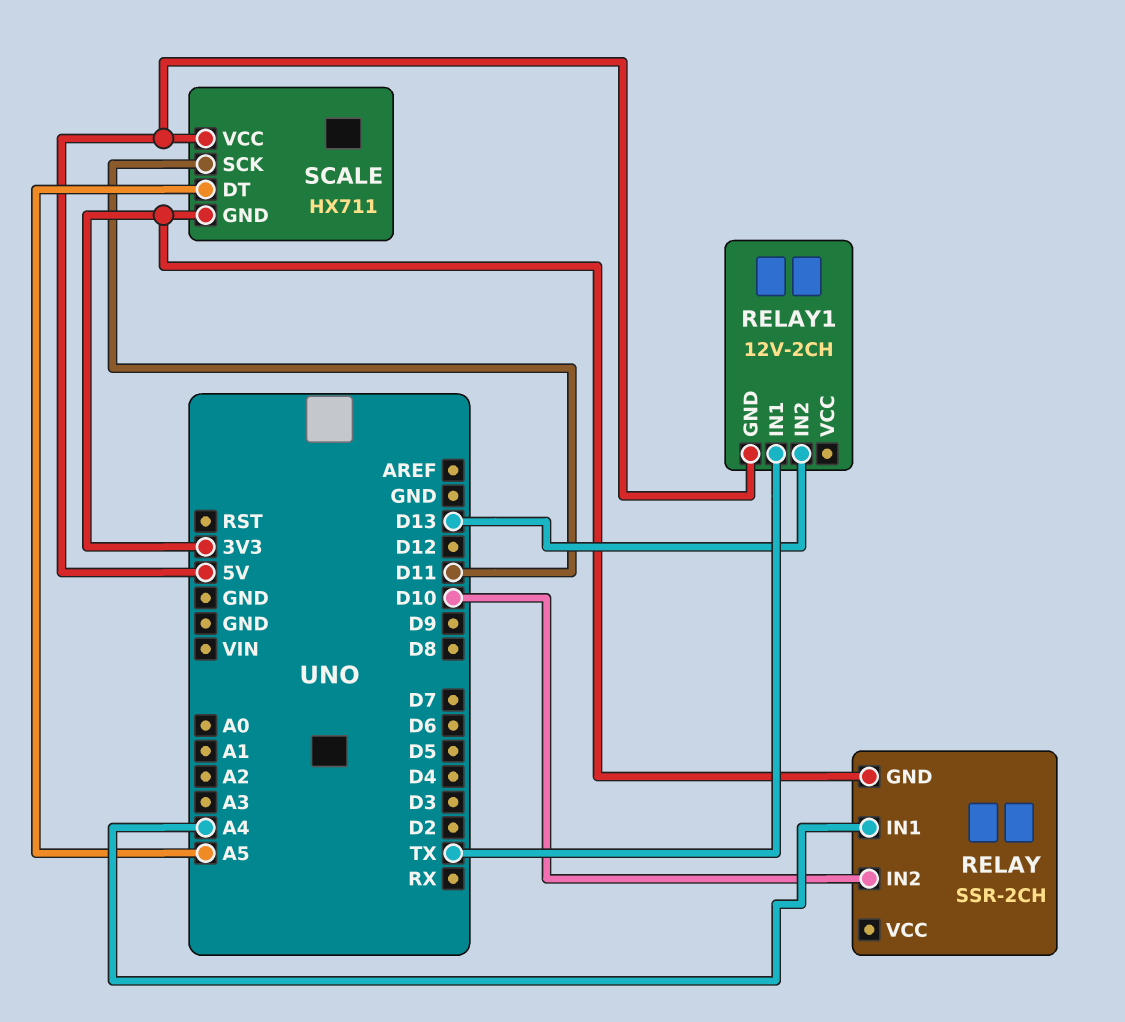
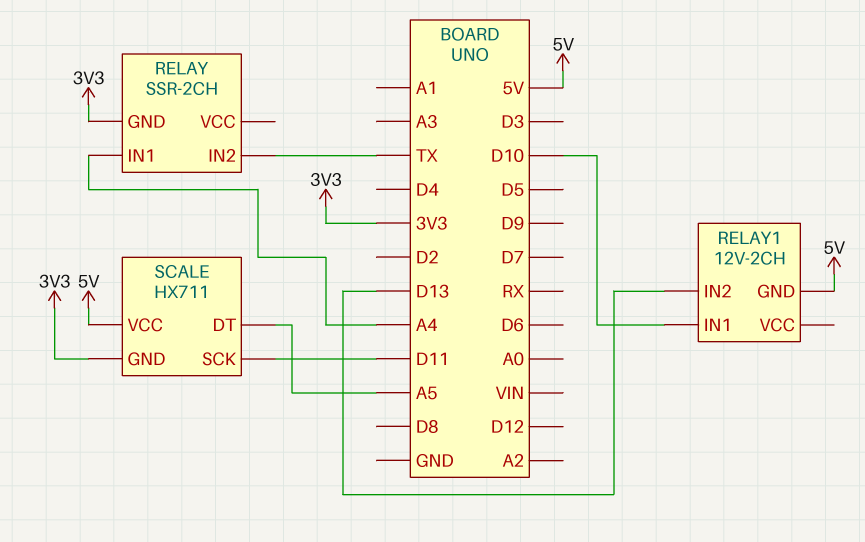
RELAY pin IN2: D10 -> TX
RELAY1 pin IN1: TX -> D10

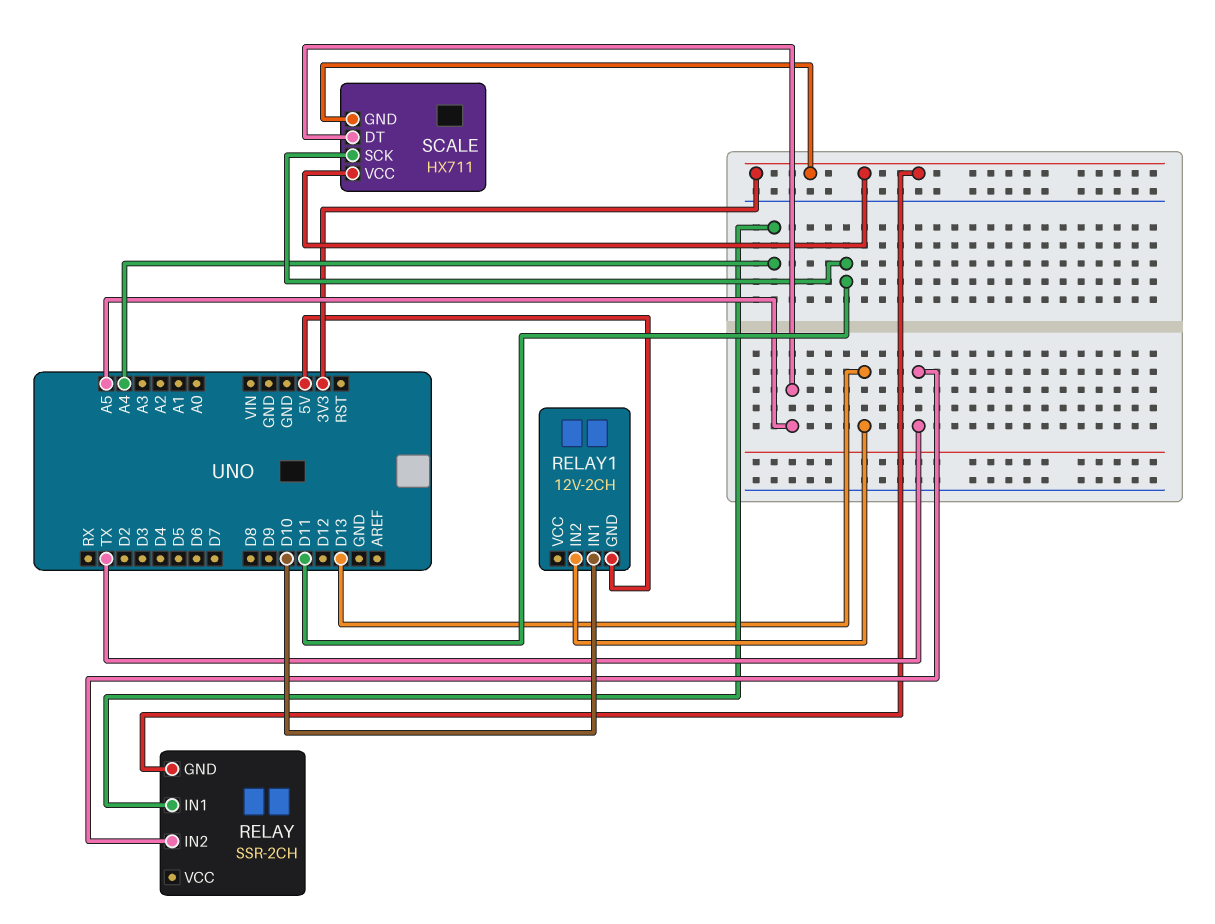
SCALE pin VCC: 5V -> 3V3

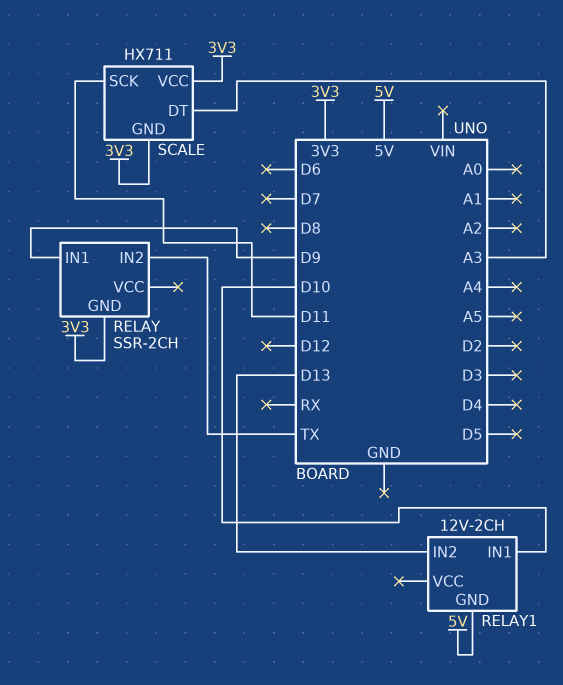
RELAY pin IN1: A4 -> D9
SCALE pin DT: A5 -> A3

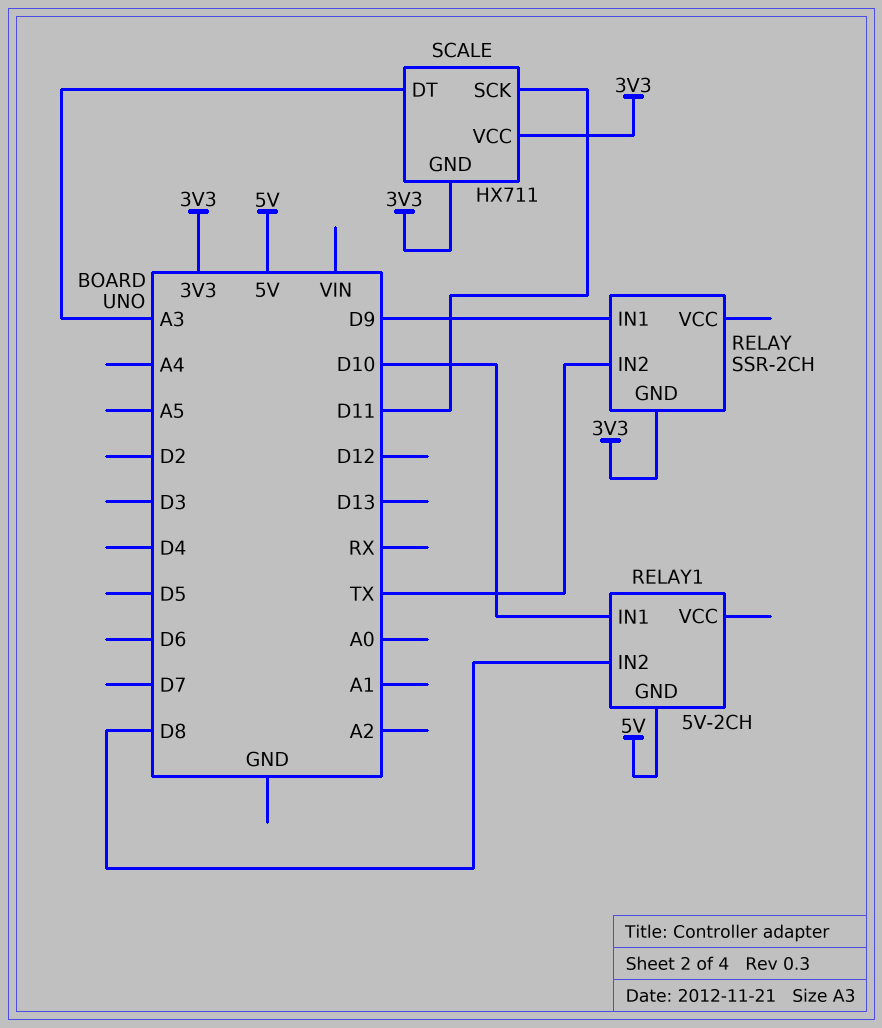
RELAY1: 12V-2CH -> 5V-2CH
RELAY1 pin IN2: D13 -> D8

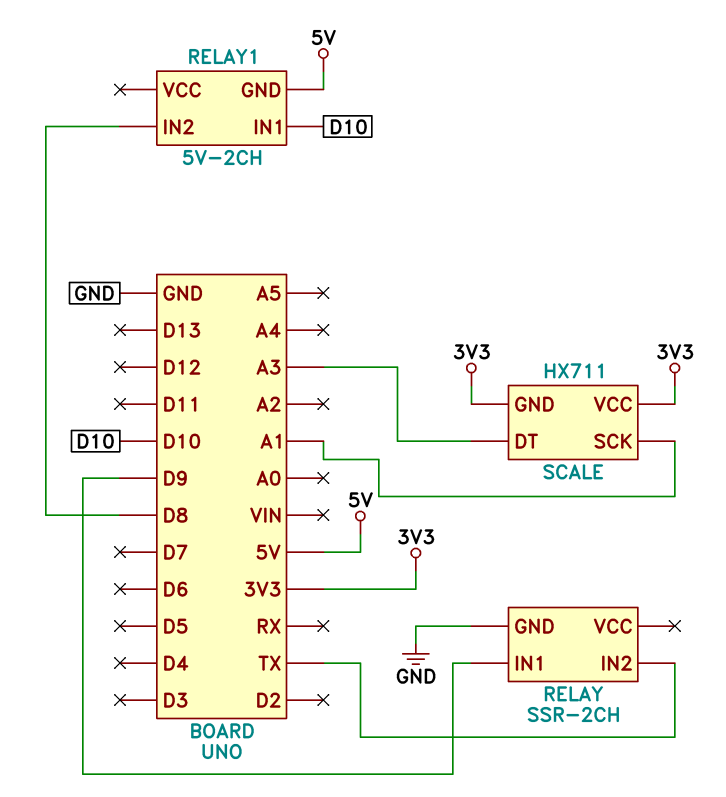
RELAY pin GND: 3V3 -> GND
SCALE pin SCK: D11 -> A1

